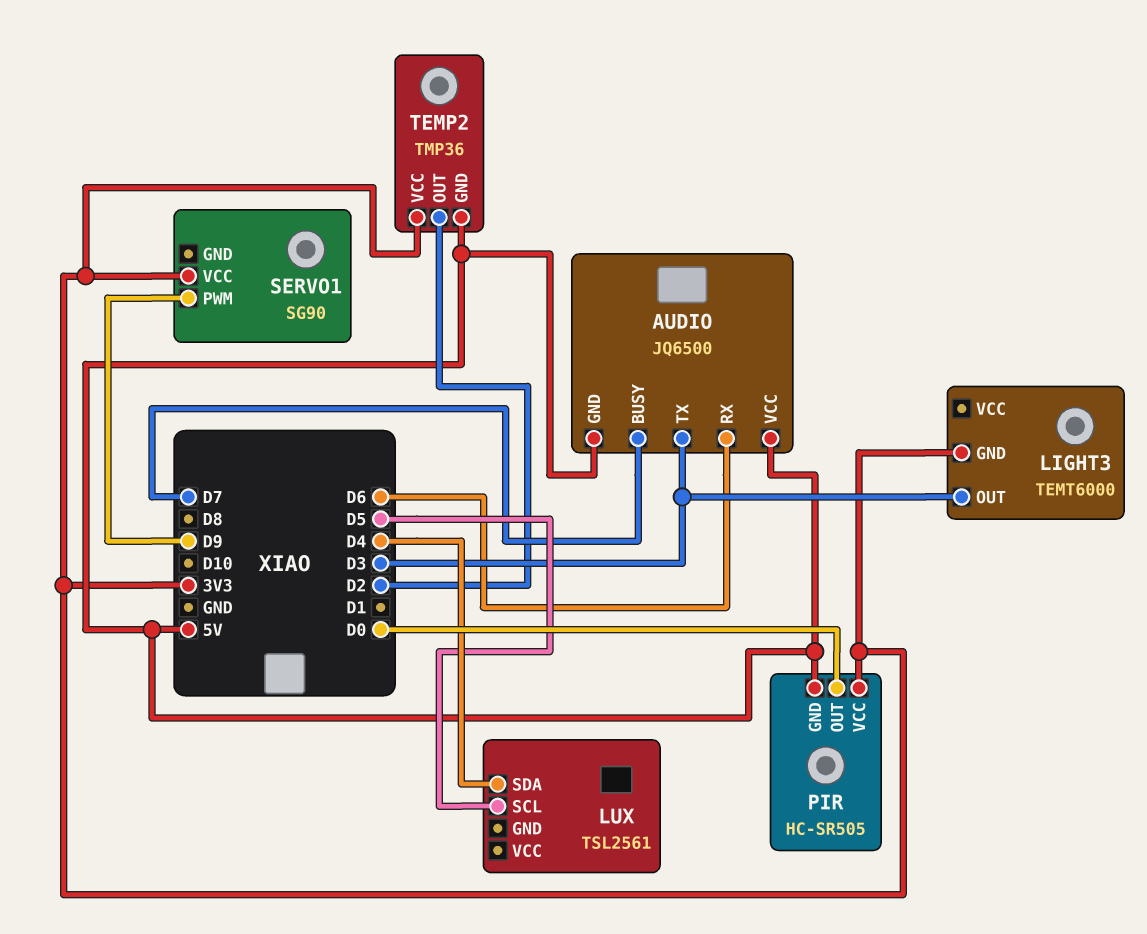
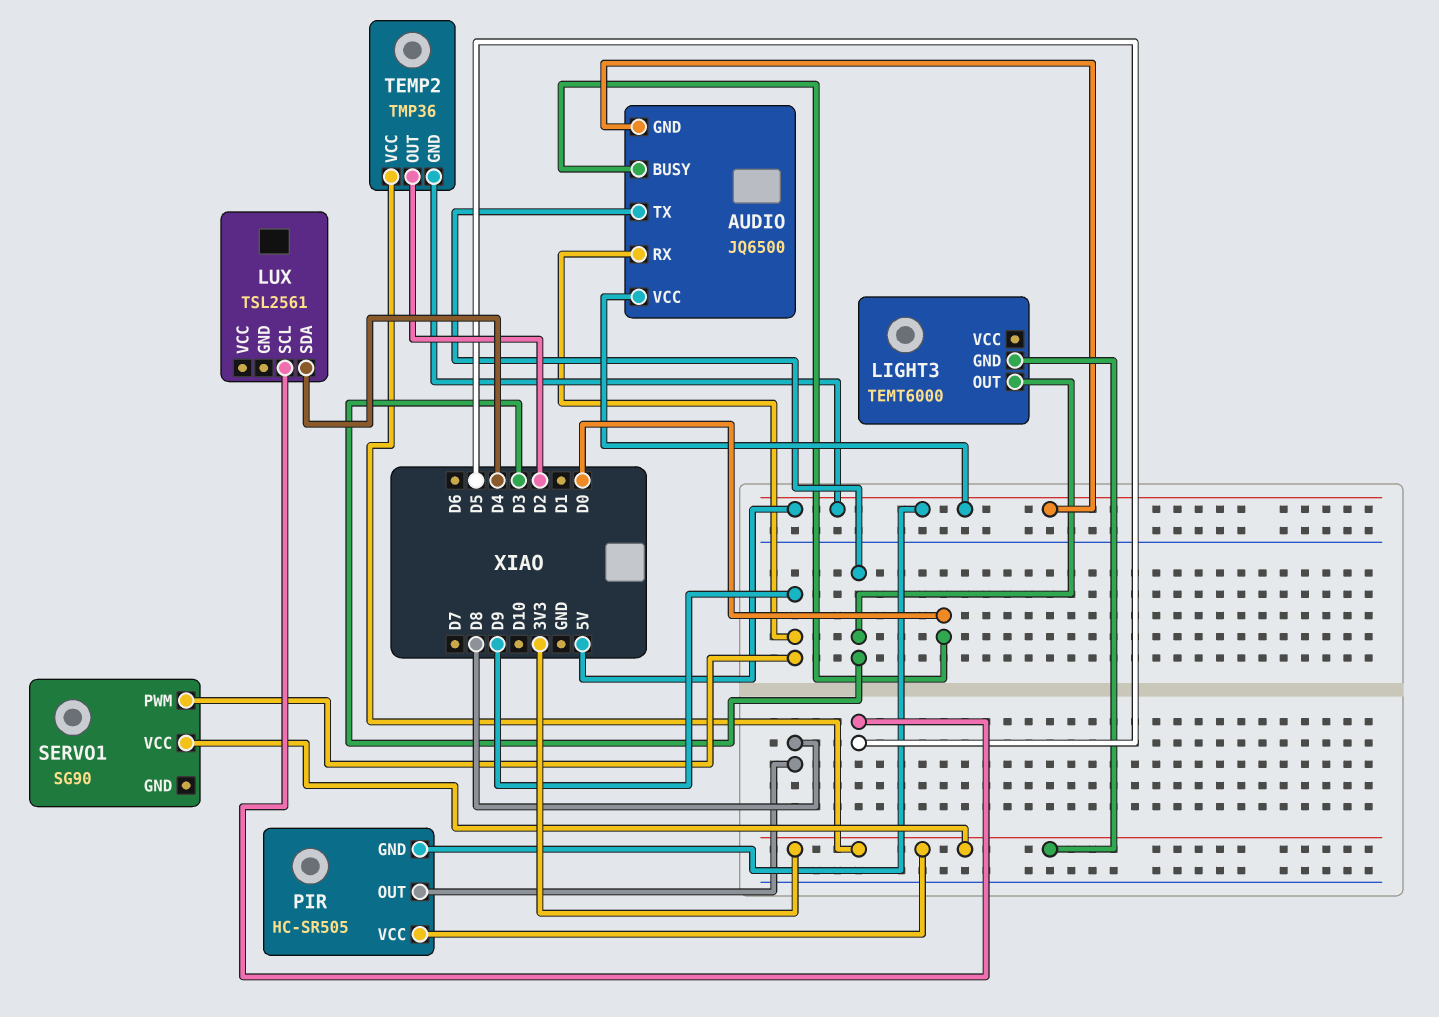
AUDIO pin BUSY: D7 -> D0
AUDIO pin RX: D6 -> D9
PIR pin OUT: D0 -> D8

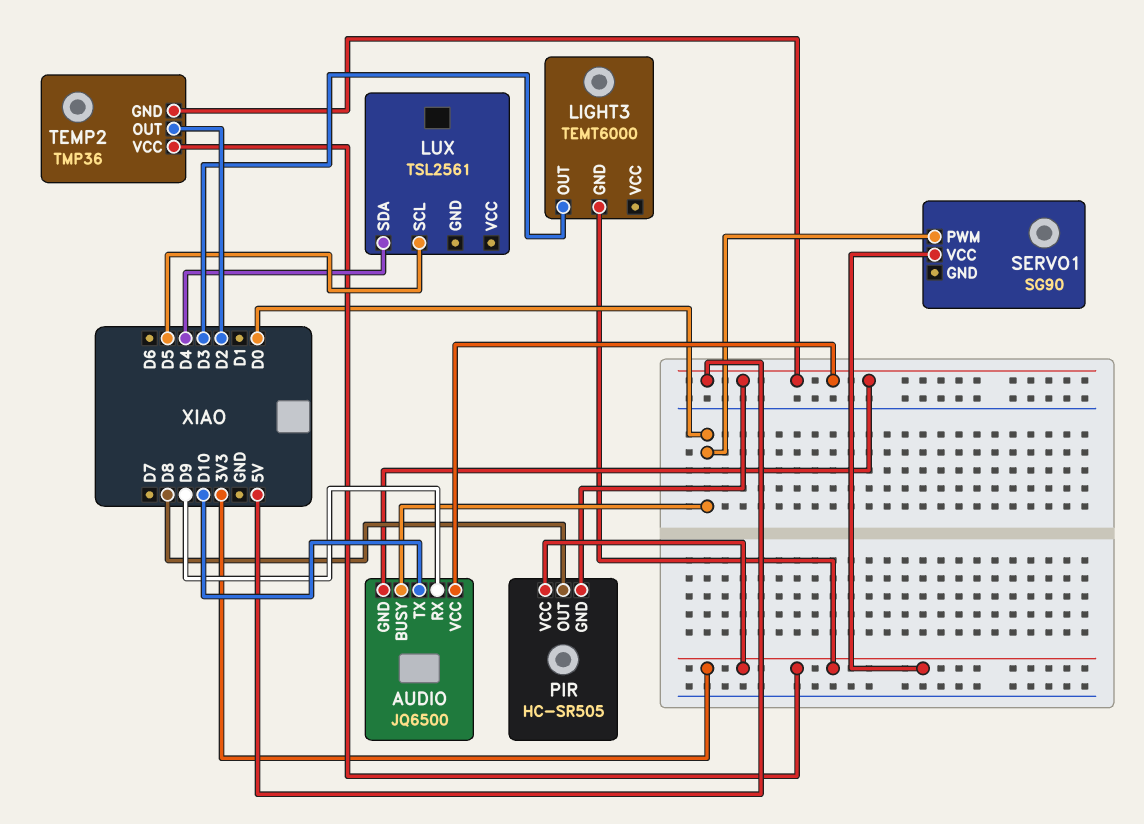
AUDIO pin TX: D3 -> D10
SERVO1 pin PWM: D9 -> D0

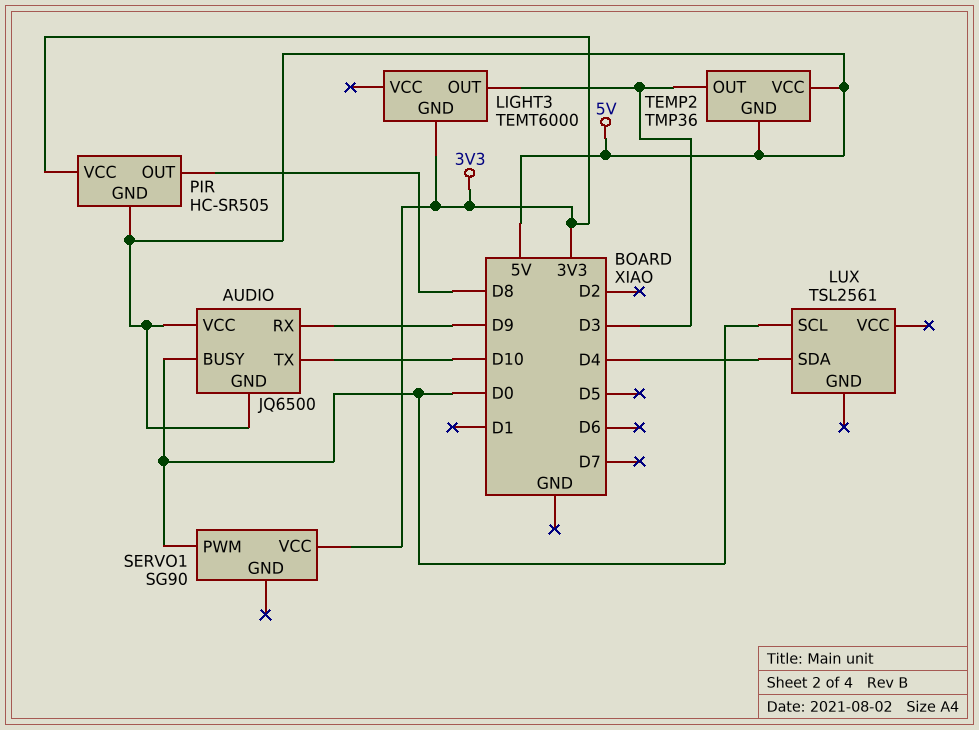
LUX pin SCL: D5 -> D0
TEMP2 pin OUT: D2 -> D3
TEMP2 pin VCC: 3V3 -> 5V

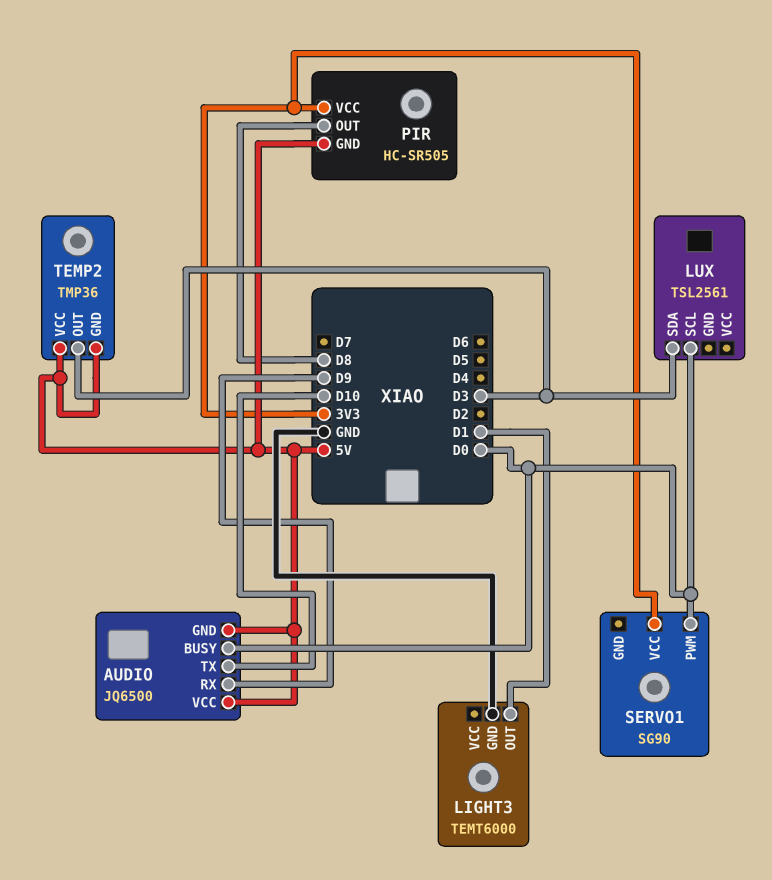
LIGHT3 pin GND: 3V3 -> GND
LIGHT3 pin OUT: D3 -> D1
LUX pin SDA: D4 -> D3

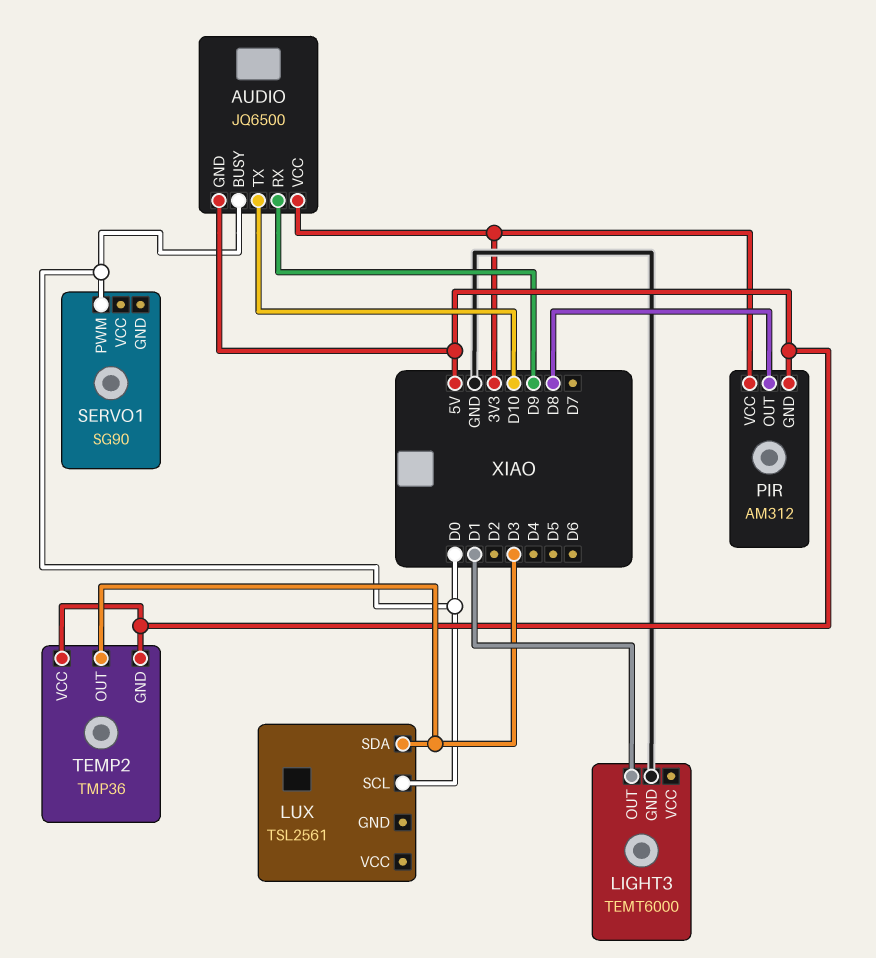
AUDIO pin VCC: 5V -> 3V3
PIR: HC-SR505 -> AM312
SERVO1 pin VCC: 3V3 -> none

